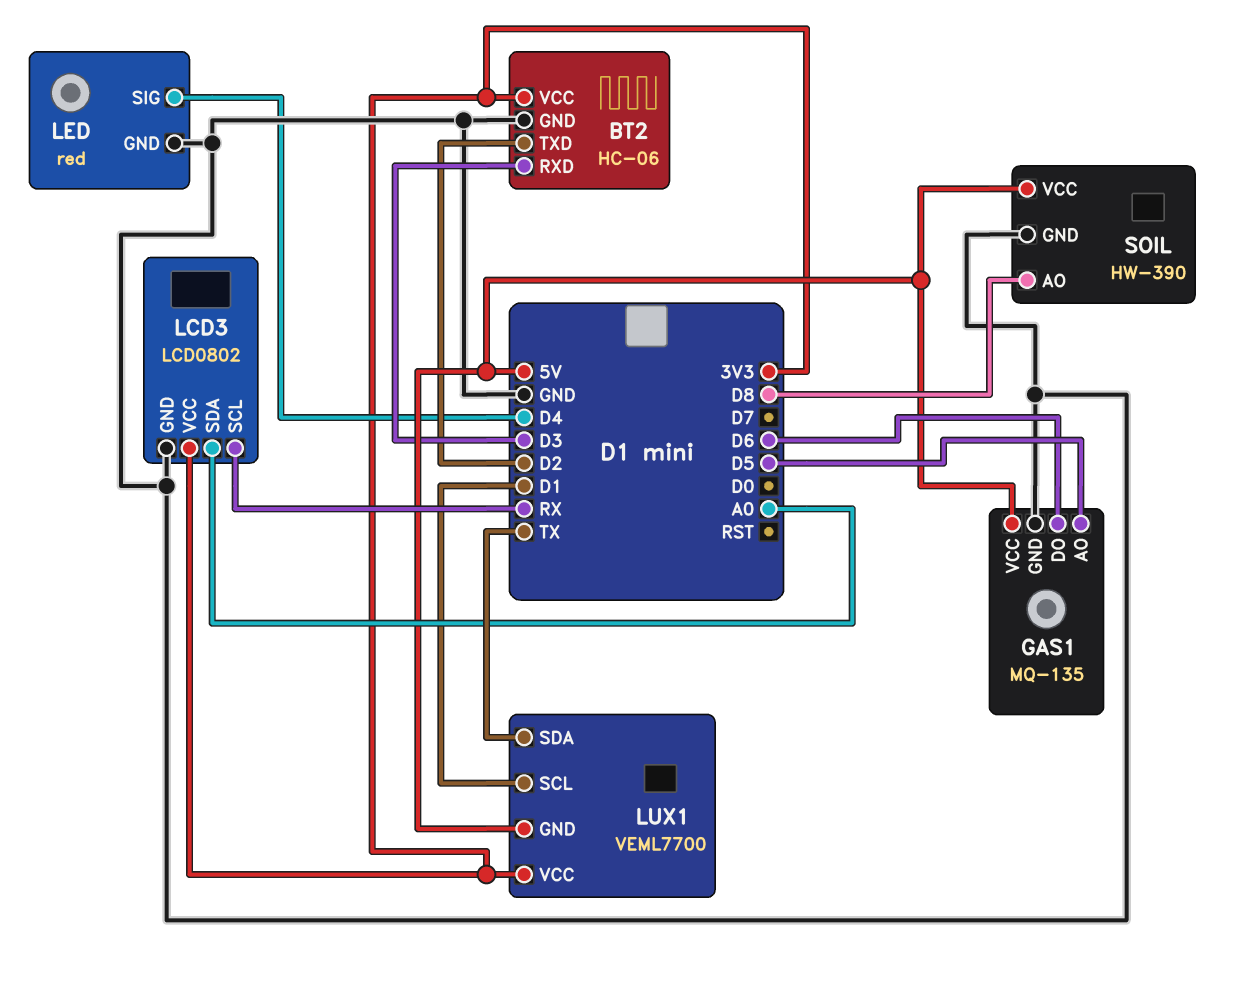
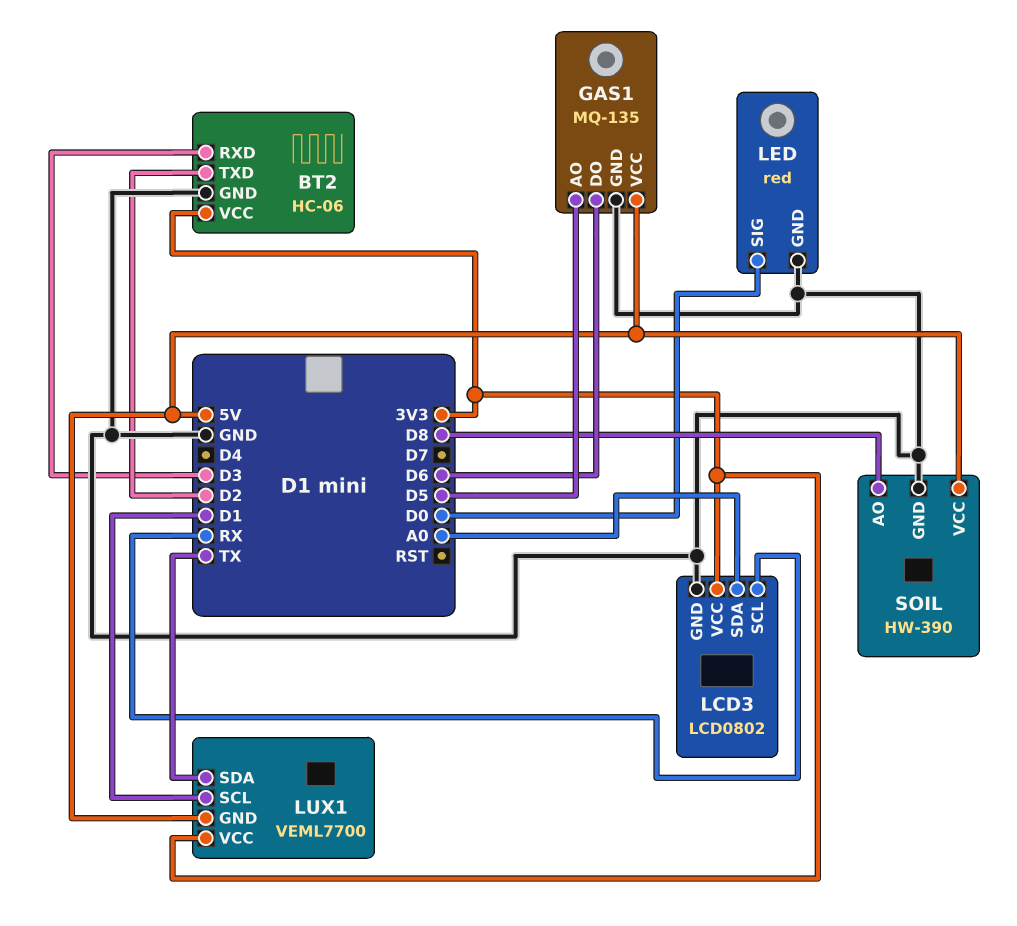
LED pin SIG: D4 -> D0

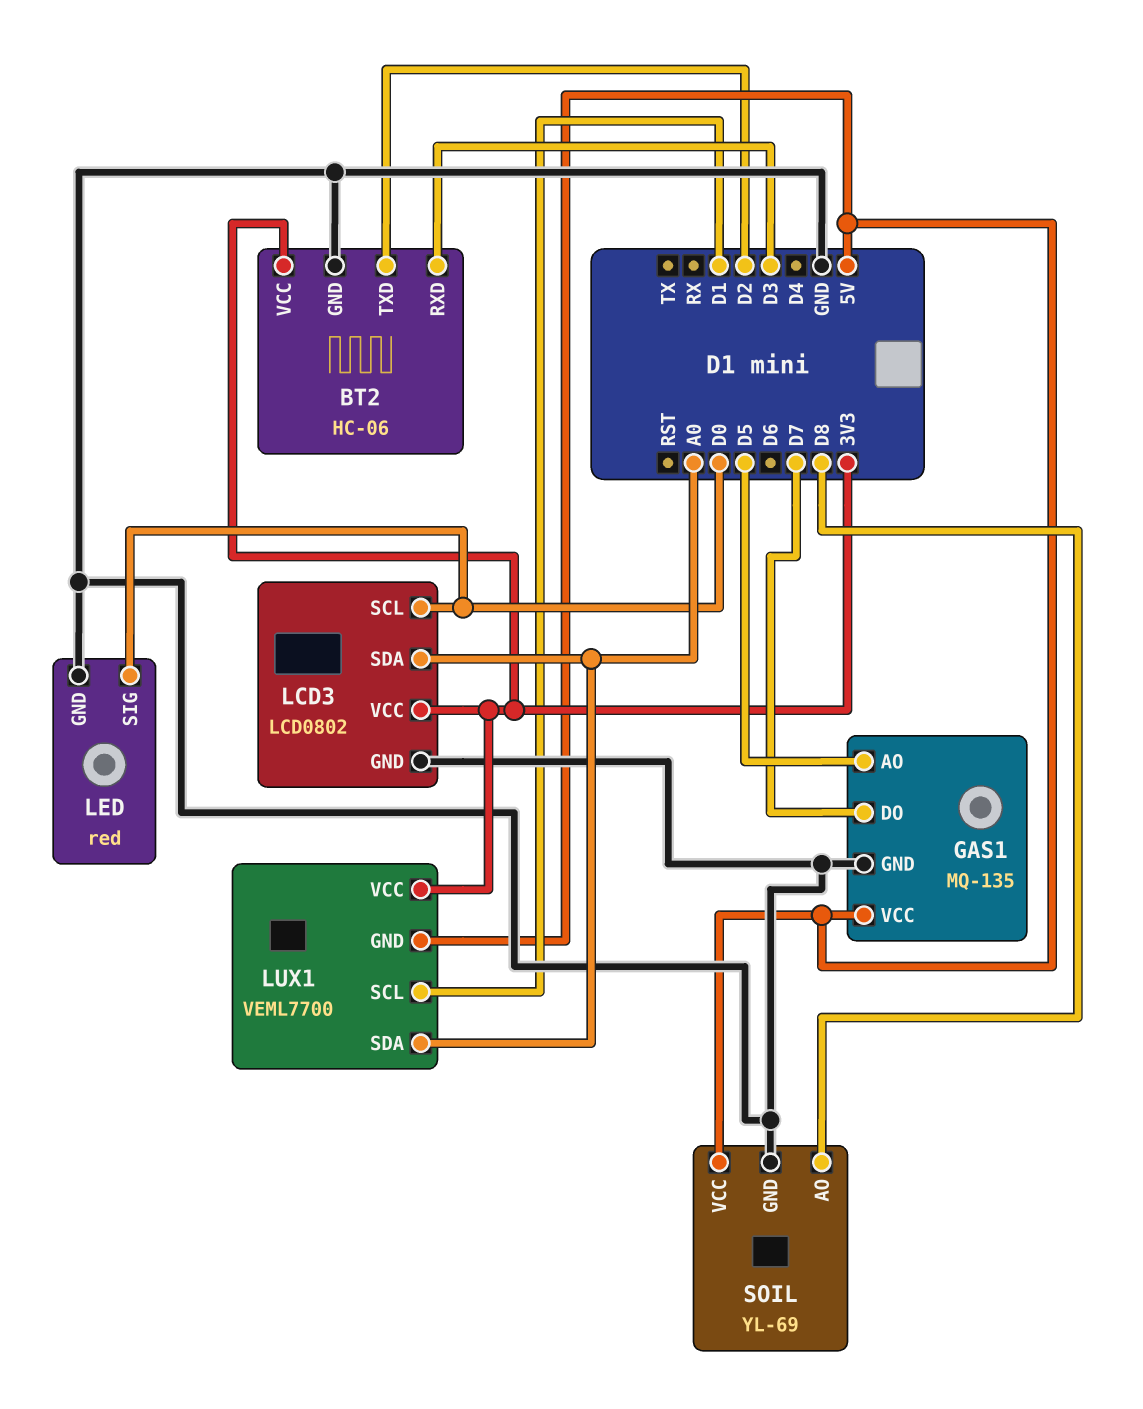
GAS1 pin DO: D6 -> D7
LCD3 pin SCL: RX -> D0
LUX1 pin SDA: TX -> A0
SOIL: HW-390 -> YL-69

